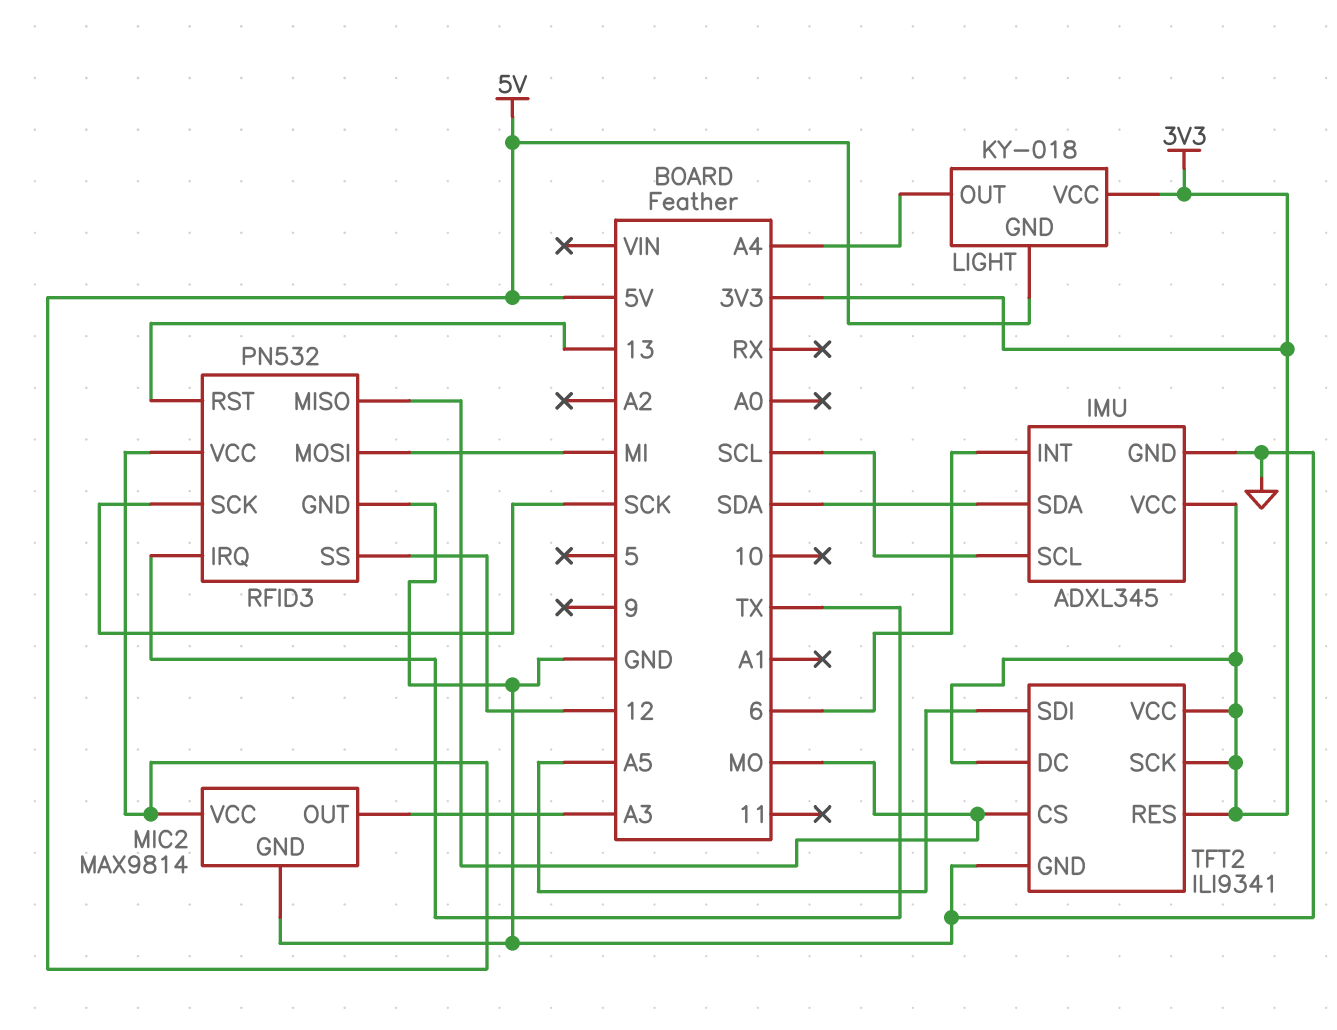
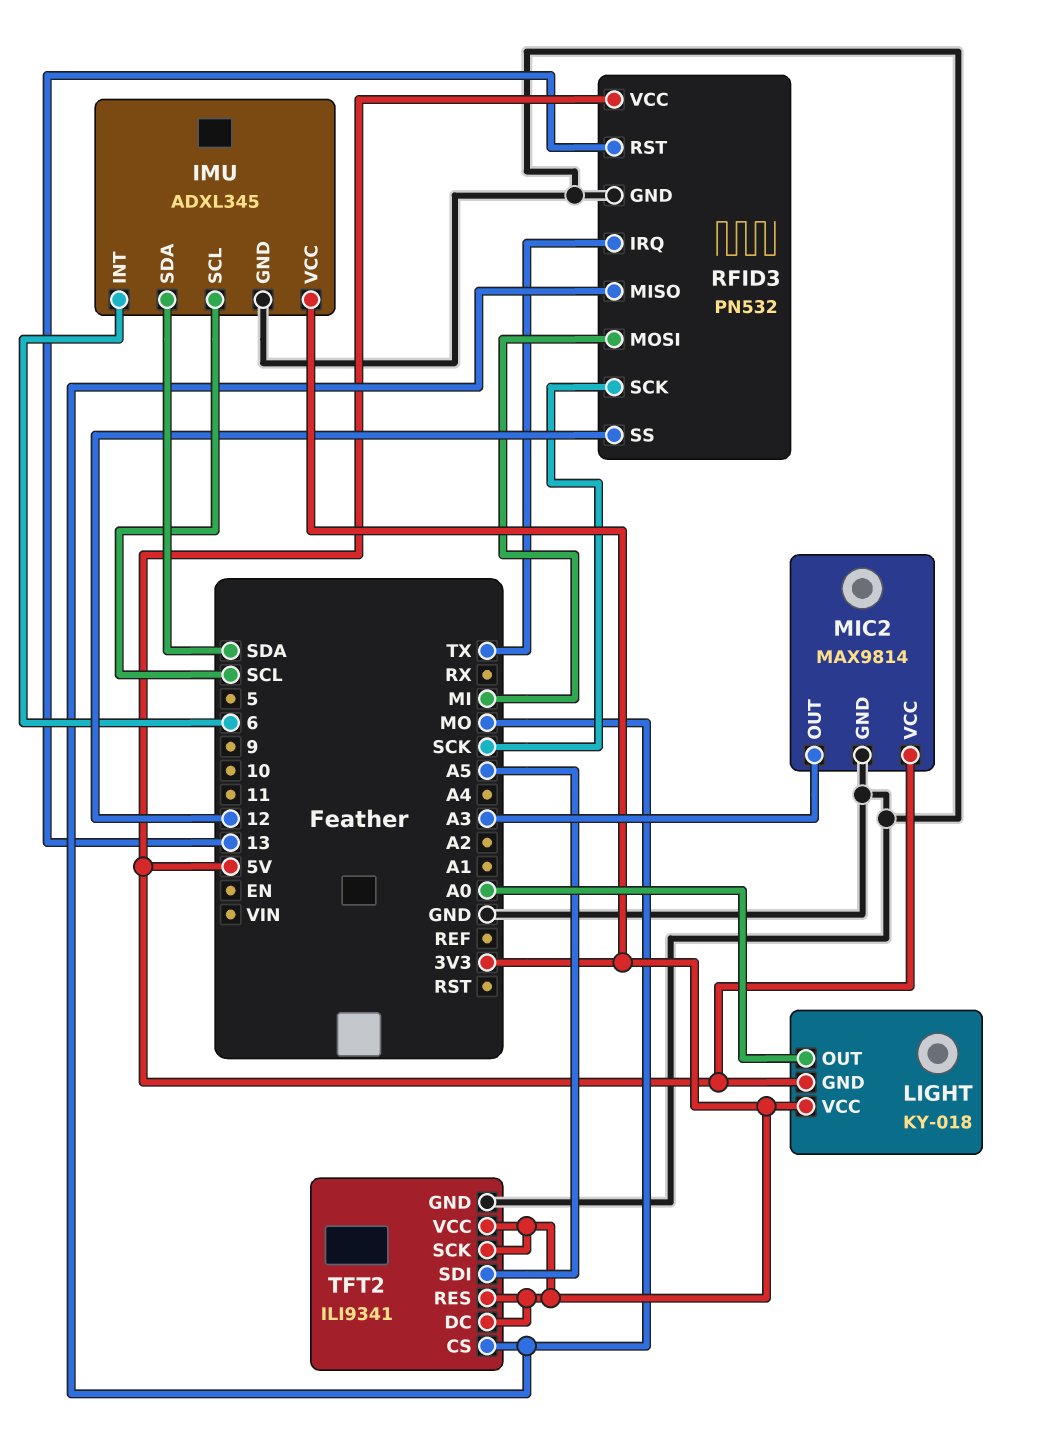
LIGHT pin OUT: A4 -> A0

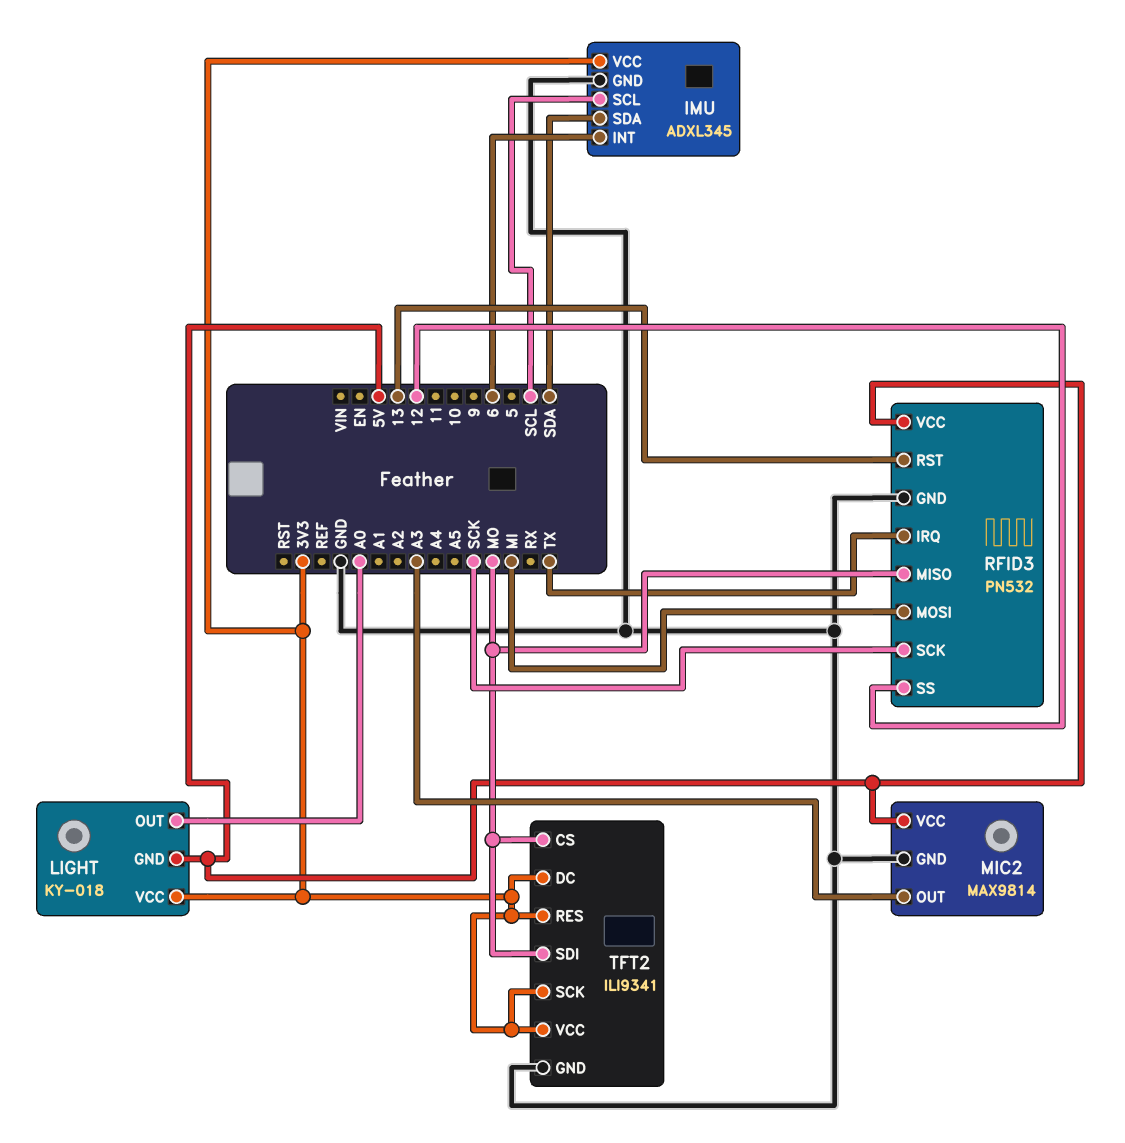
TFT2 pin SDI: A5 -> MO

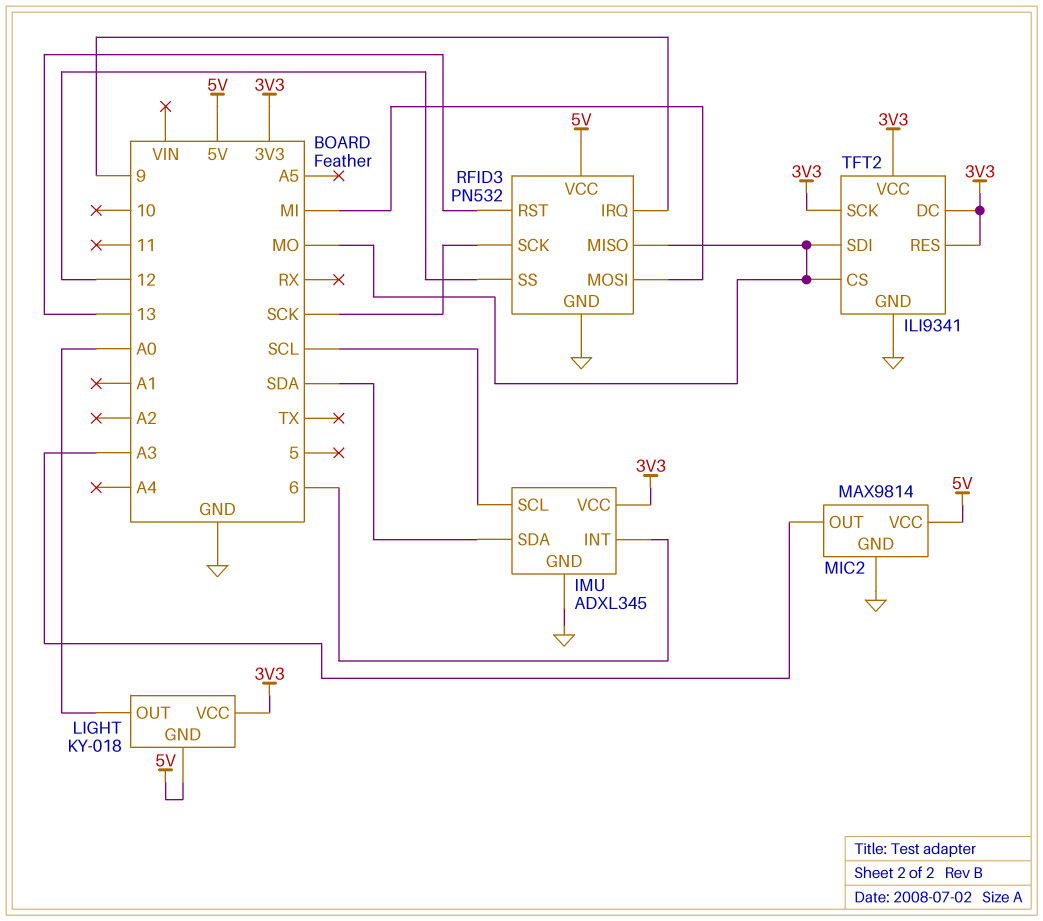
RFID3 pin IRQ: TX -> 9

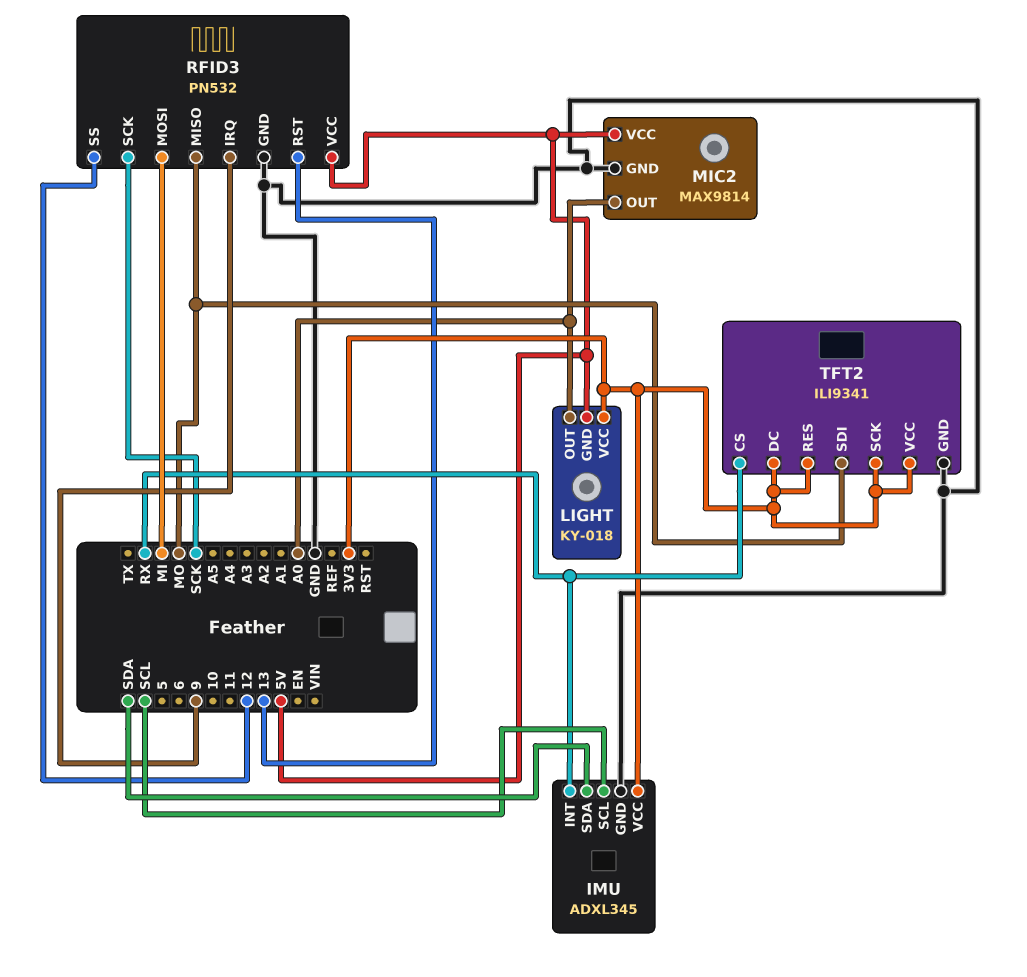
IMU pin INT: 6 -> RX
MIC2 pin OUT: A3 -> A0
TFT2 pin CS: MO -> RX

